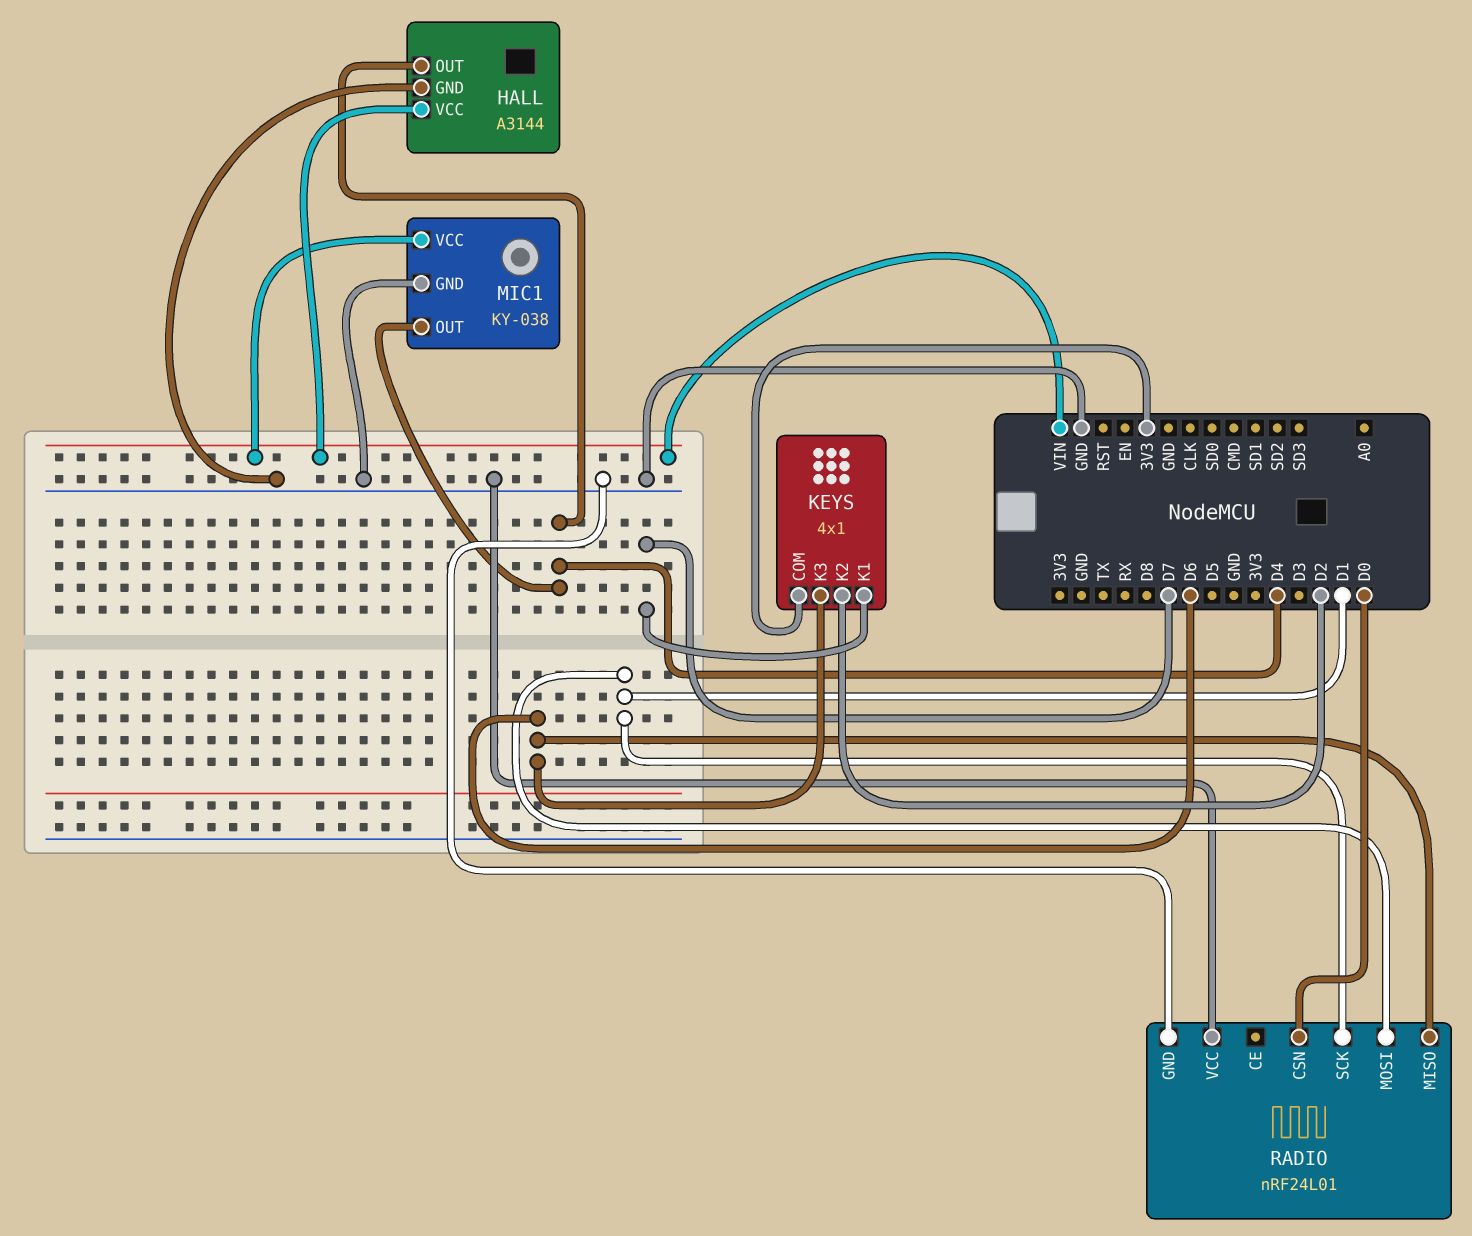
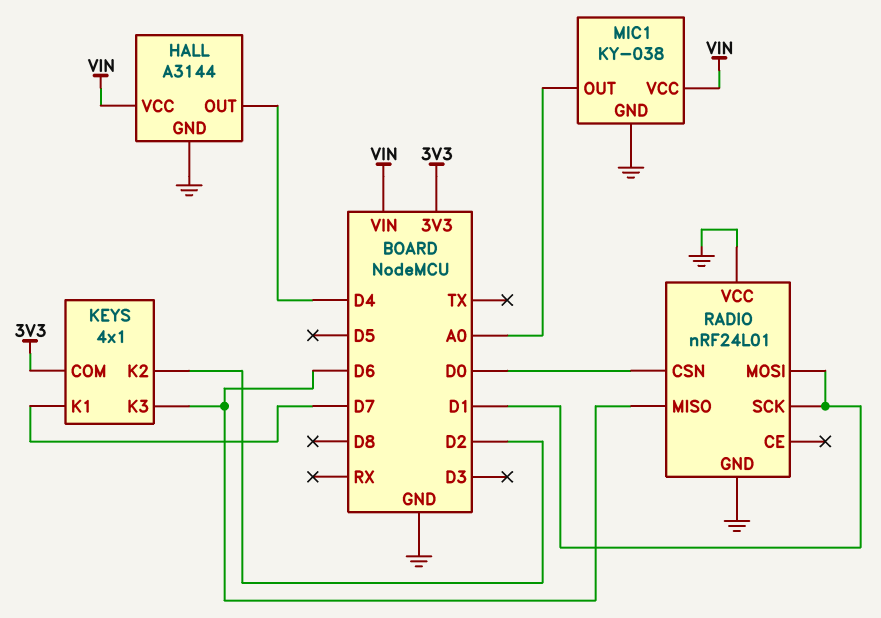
MIC1 pin OUT: D4 -> A0

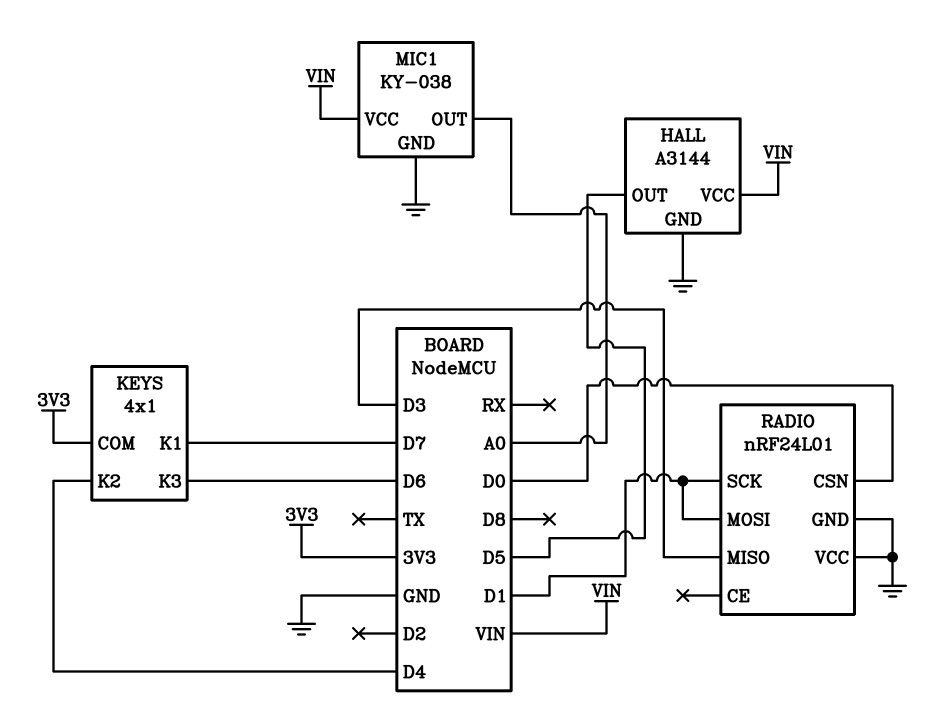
HALL pin OUT: D4 -> D5
KEYS pin K2: D2 -> D4
RADIO pin MISO: D6 -> D3

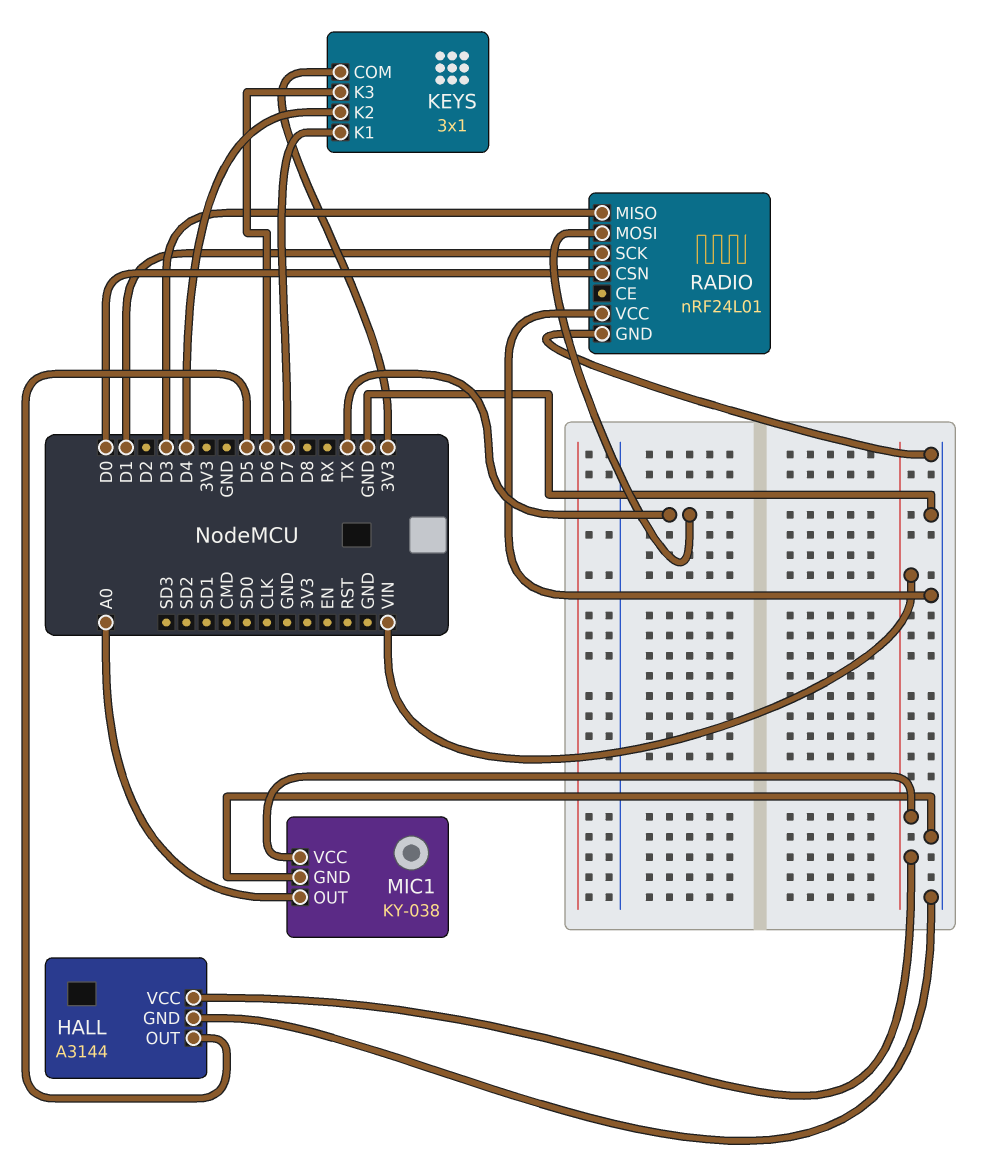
KEYS: 4x1 -> 3x1
RADIO pin MOSI: D1 -> TX

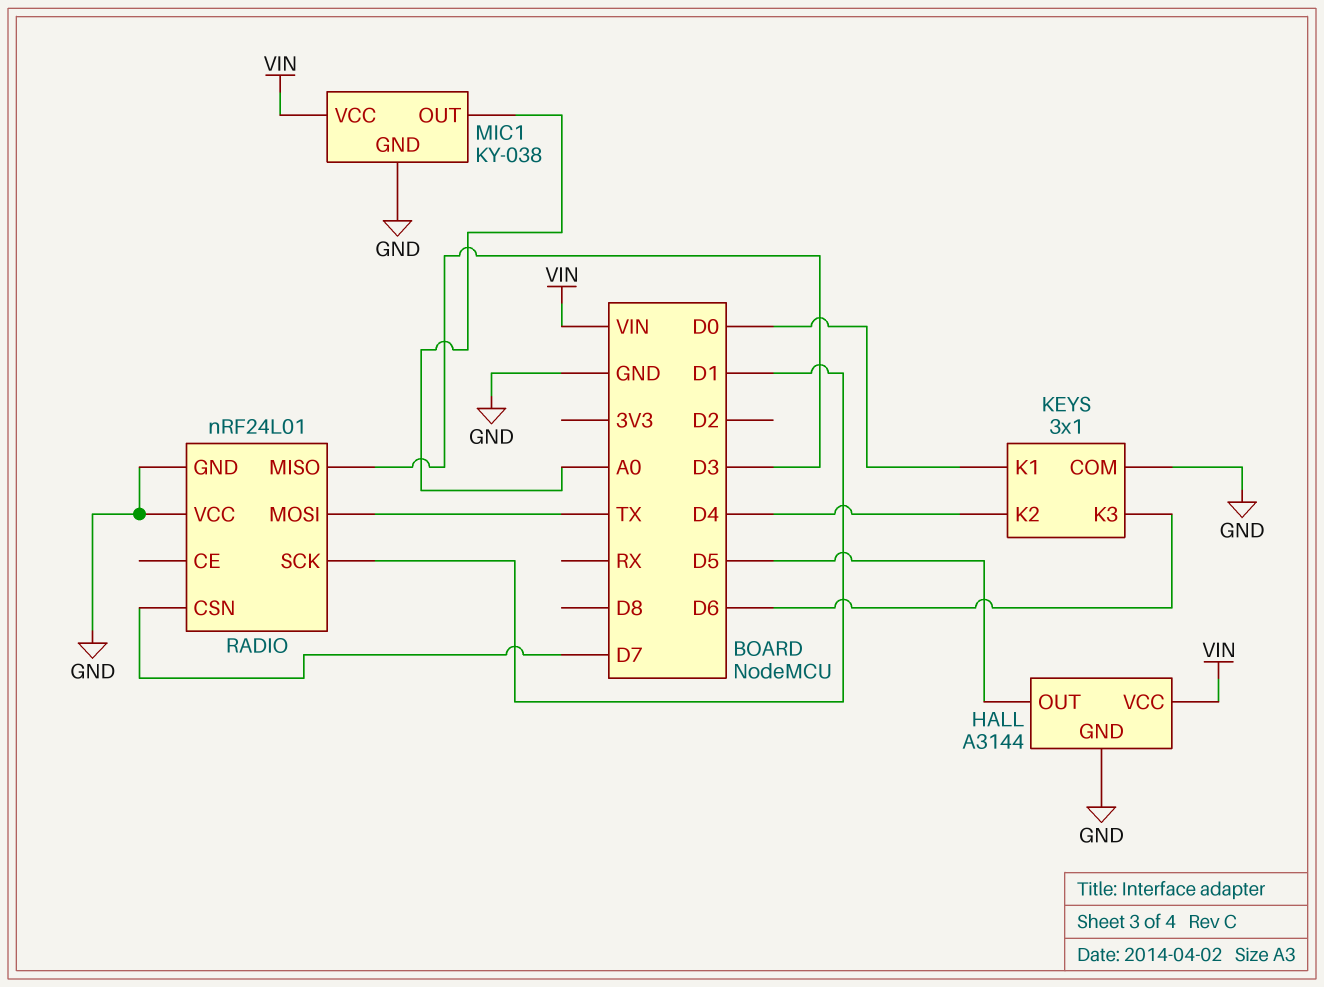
KEYS pin COM: 3V3 -> GND
KEYS pin K1: D7 -> D0
RADIO pin CSN: D0 -> D7

